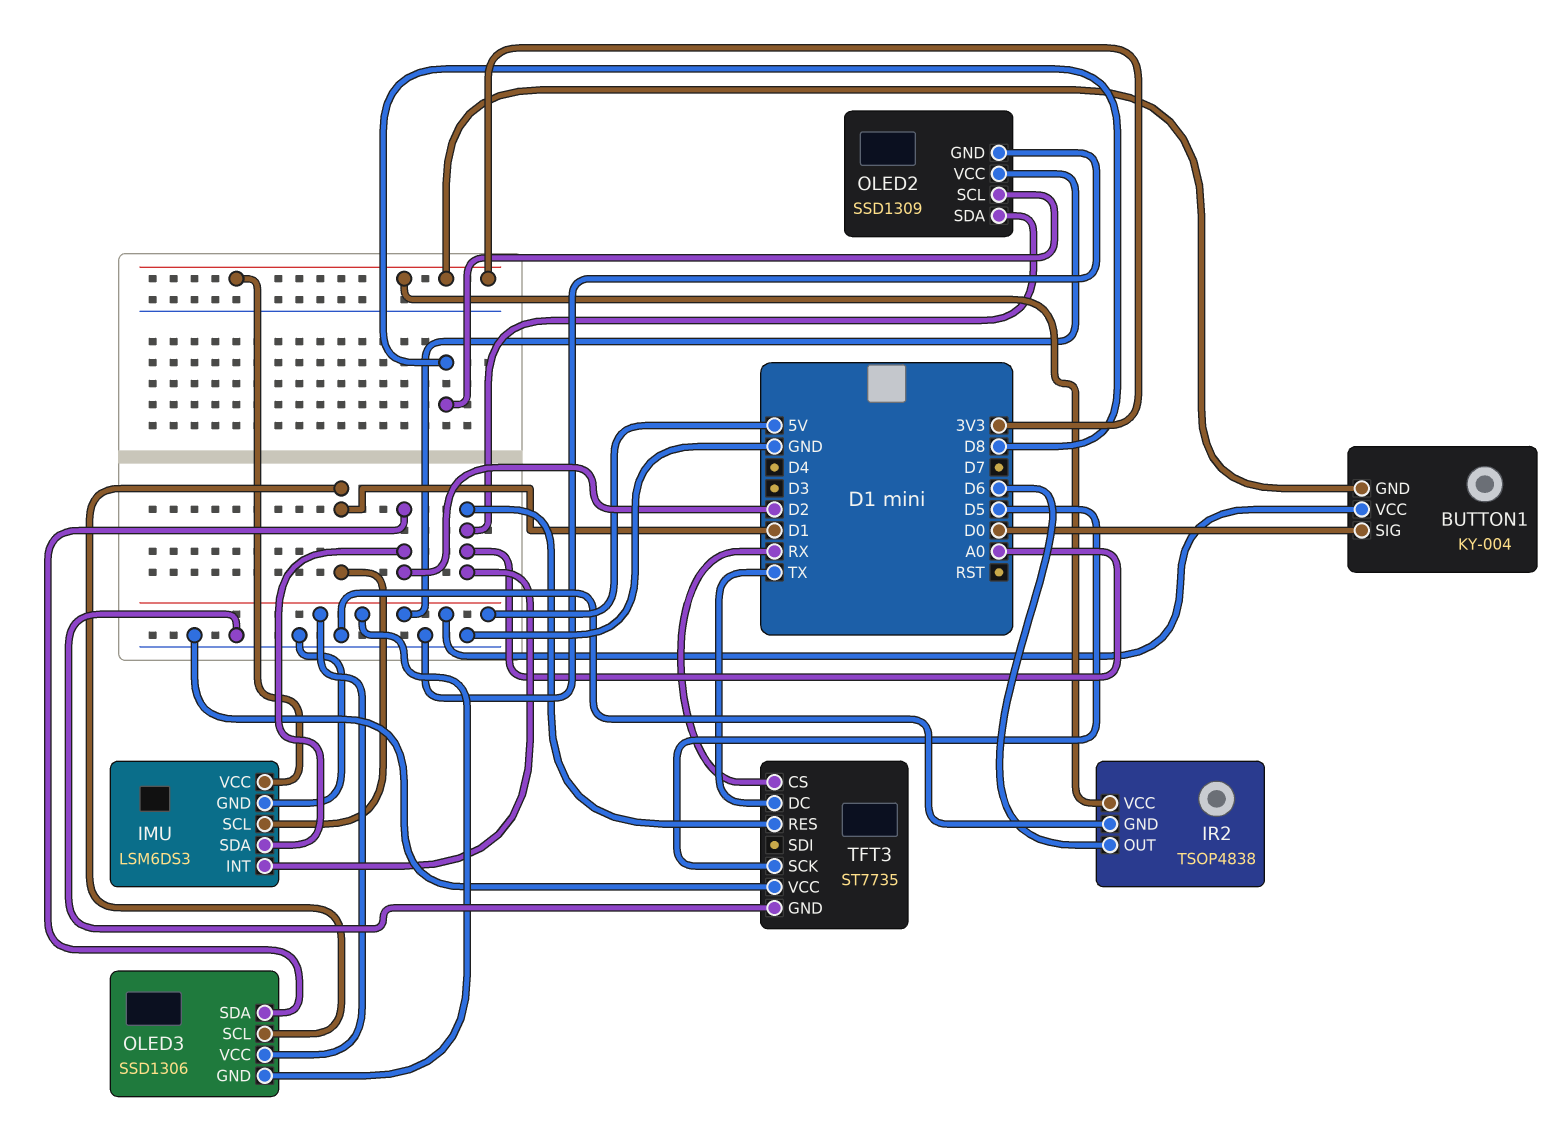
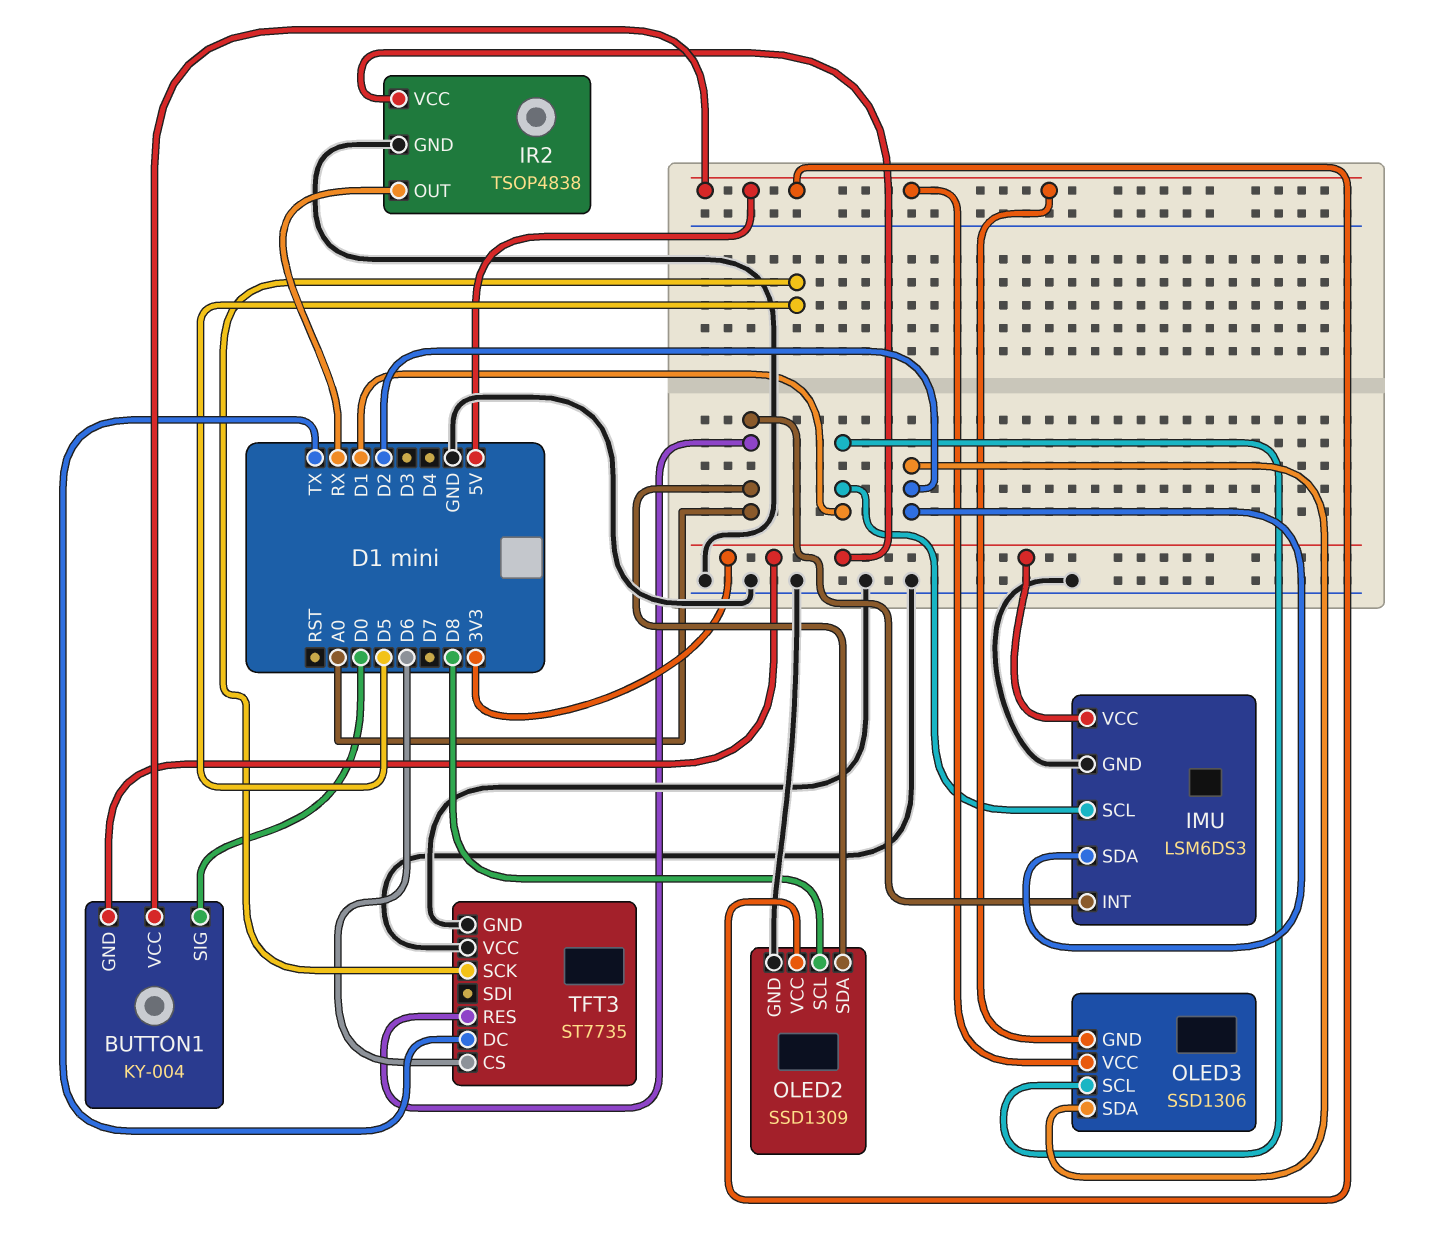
IR2 pin OUT: D6 -> RX
TFT3 pin CS: RX -> D6

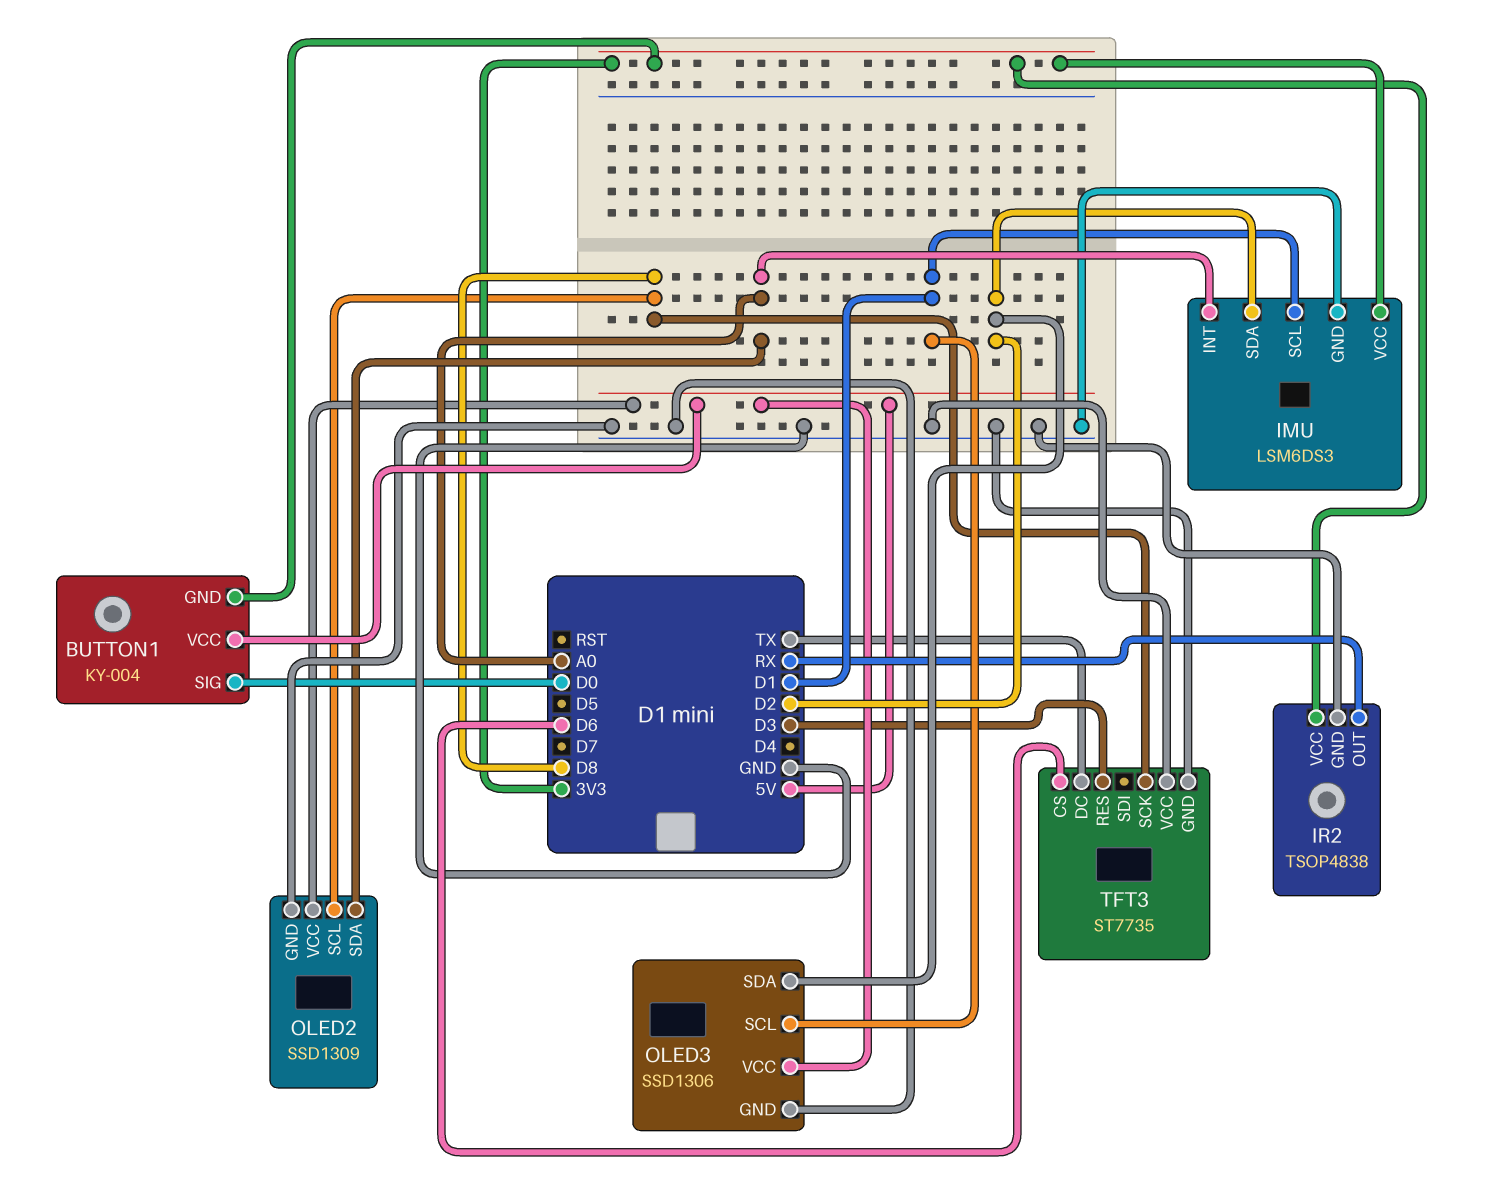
OLED3 pin GND: 5V -> GND
TFT3 pin RES: A0 -> D3
TFT3 pin SCK: D5 -> D8

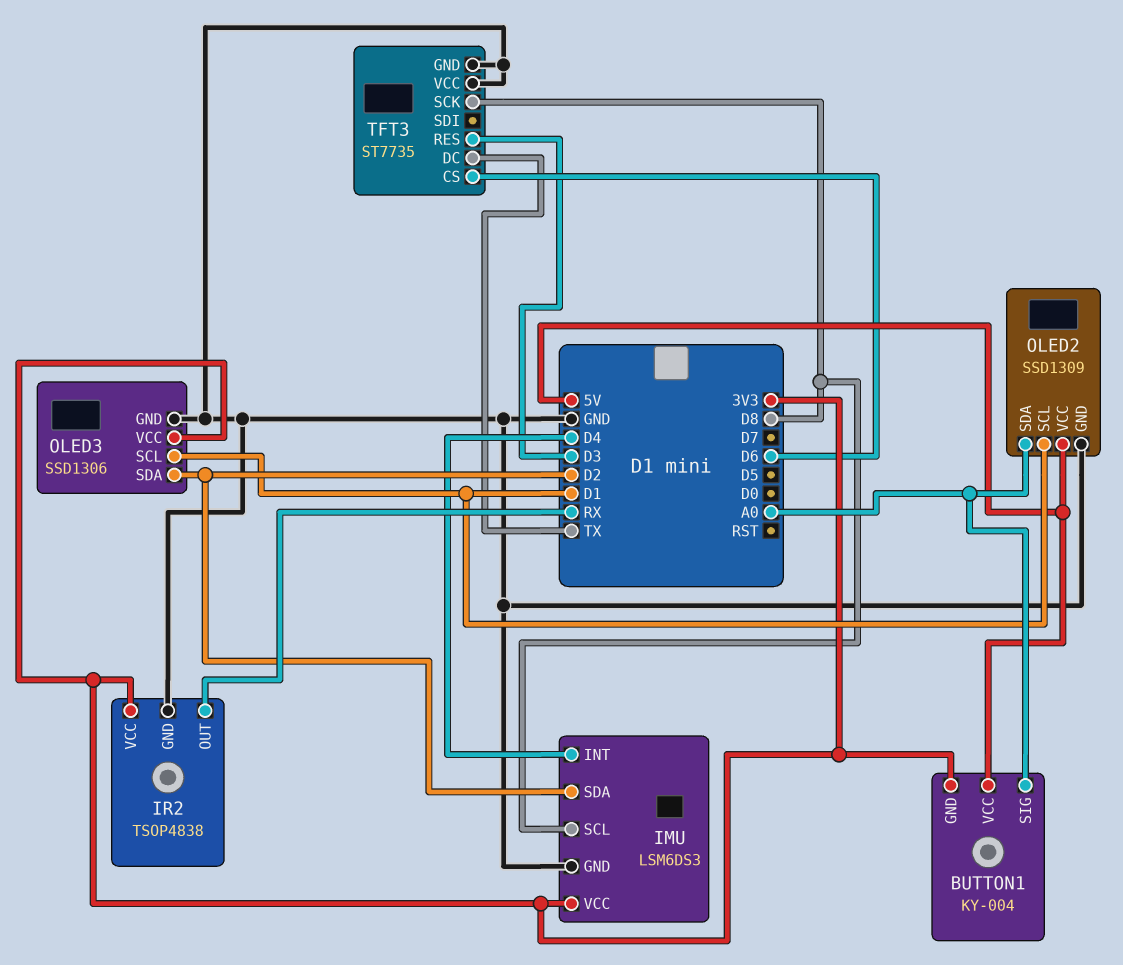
BUTTON1 pin SIG: D0 -> A0
IMU pin INT: A0 -> D4
IMU pin SCL: D1 -> D8
OLED2 pin SCL: D8 -> D1
OLED3 pin VCC: 5V -> 3V3

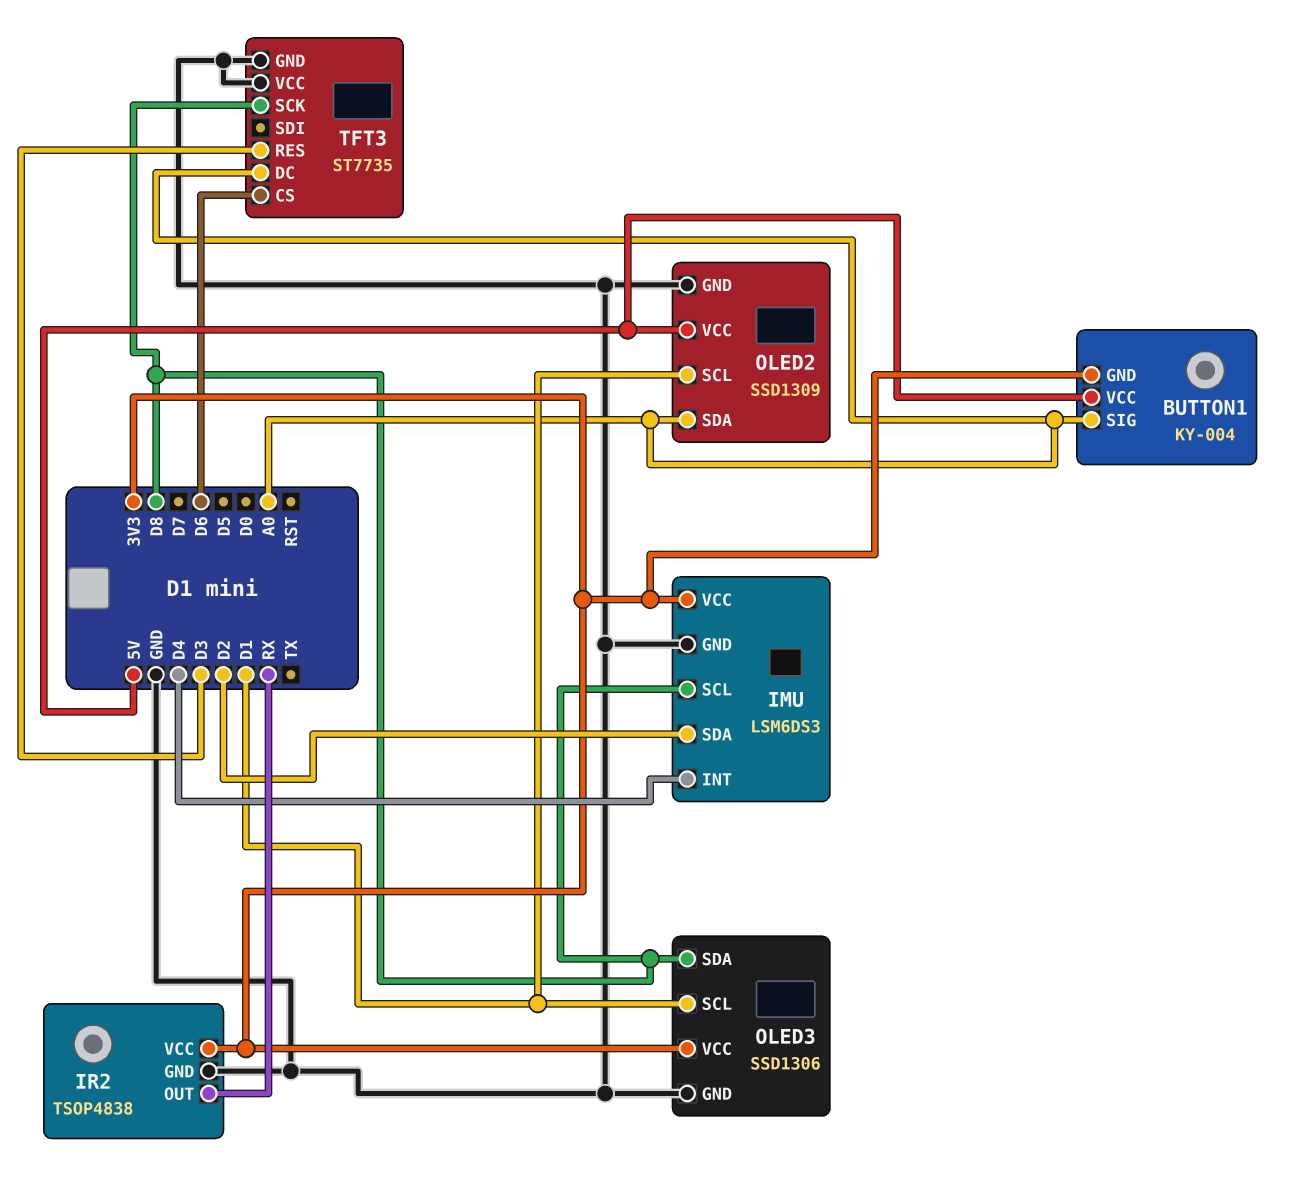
OLED3 pin SDA: D2 -> D8
TFT3 pin DC: TX -> A0

